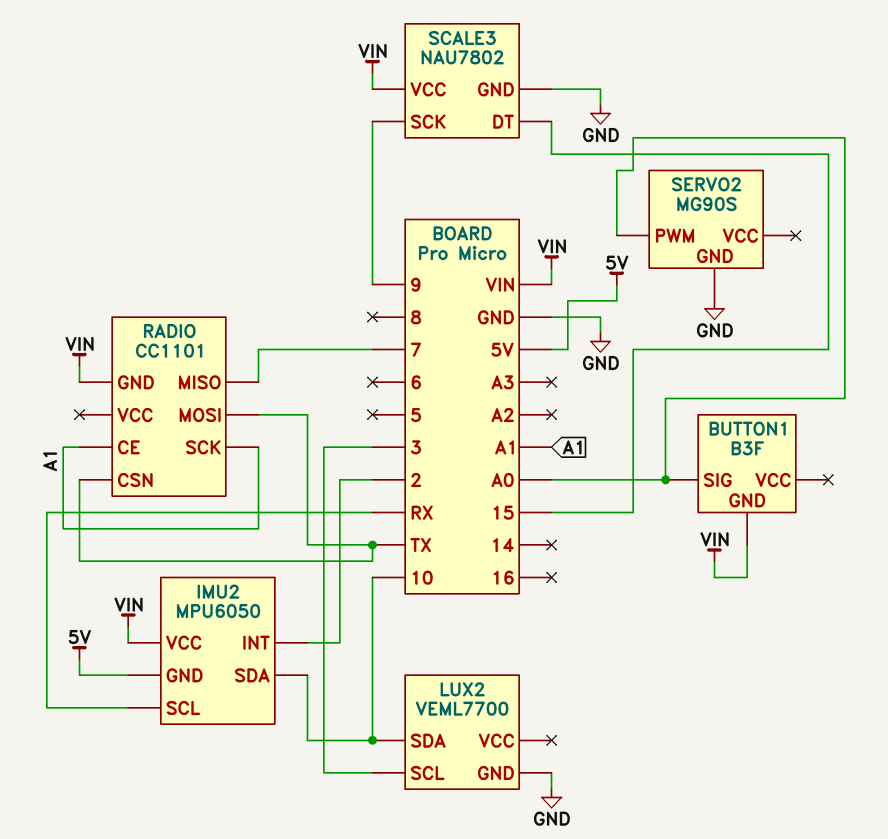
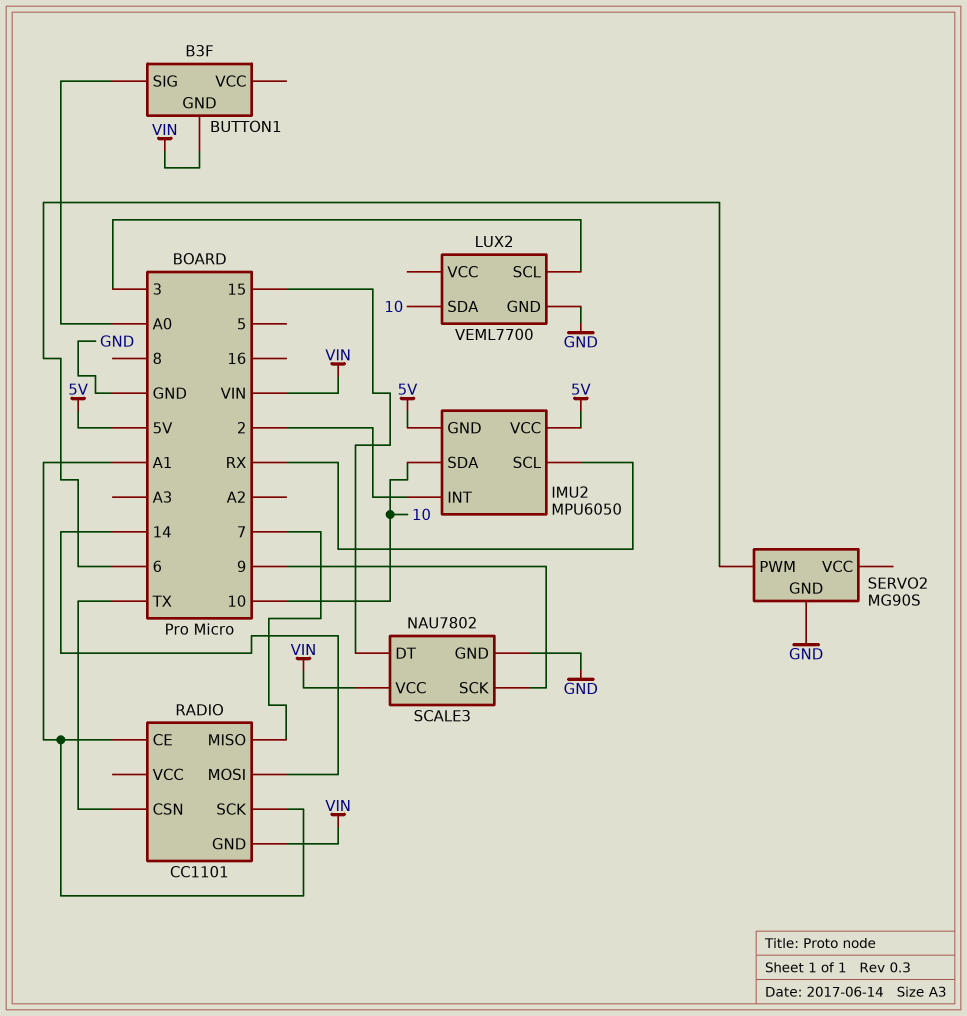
IMU2 pin VCC: VIN -> 5V
RADIO pin MOSI: TX -> 14
SERVO2 pin PWM: A0 -> 6

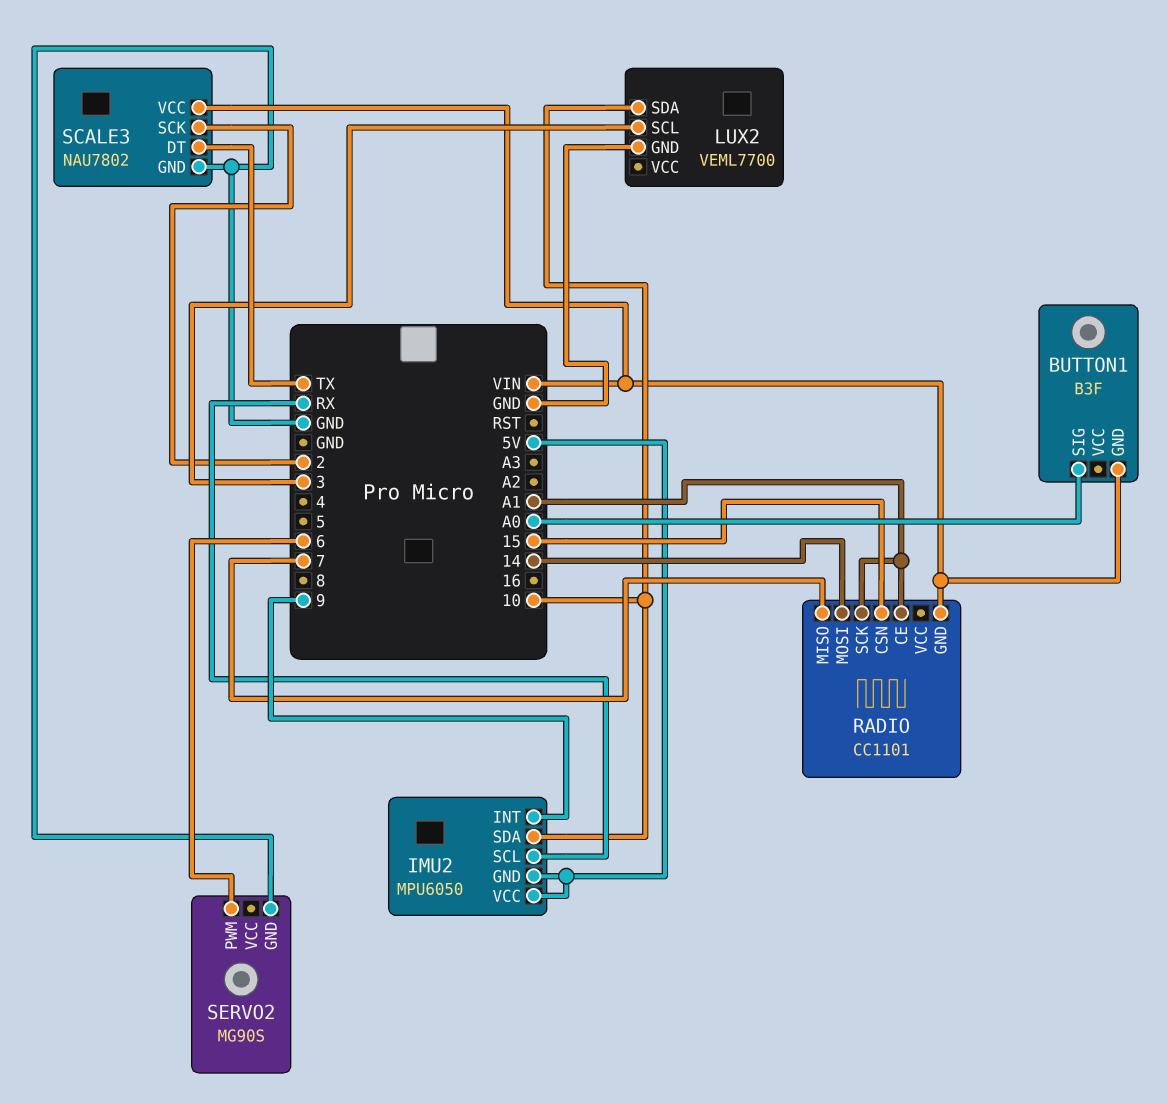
IMU2 pin INT: 2 -> 9
RADIO pin CSN: TX -> 15
SCALE3 pin DT: 15 -> TX
SCALE3 pin SCK: 9 -> 2

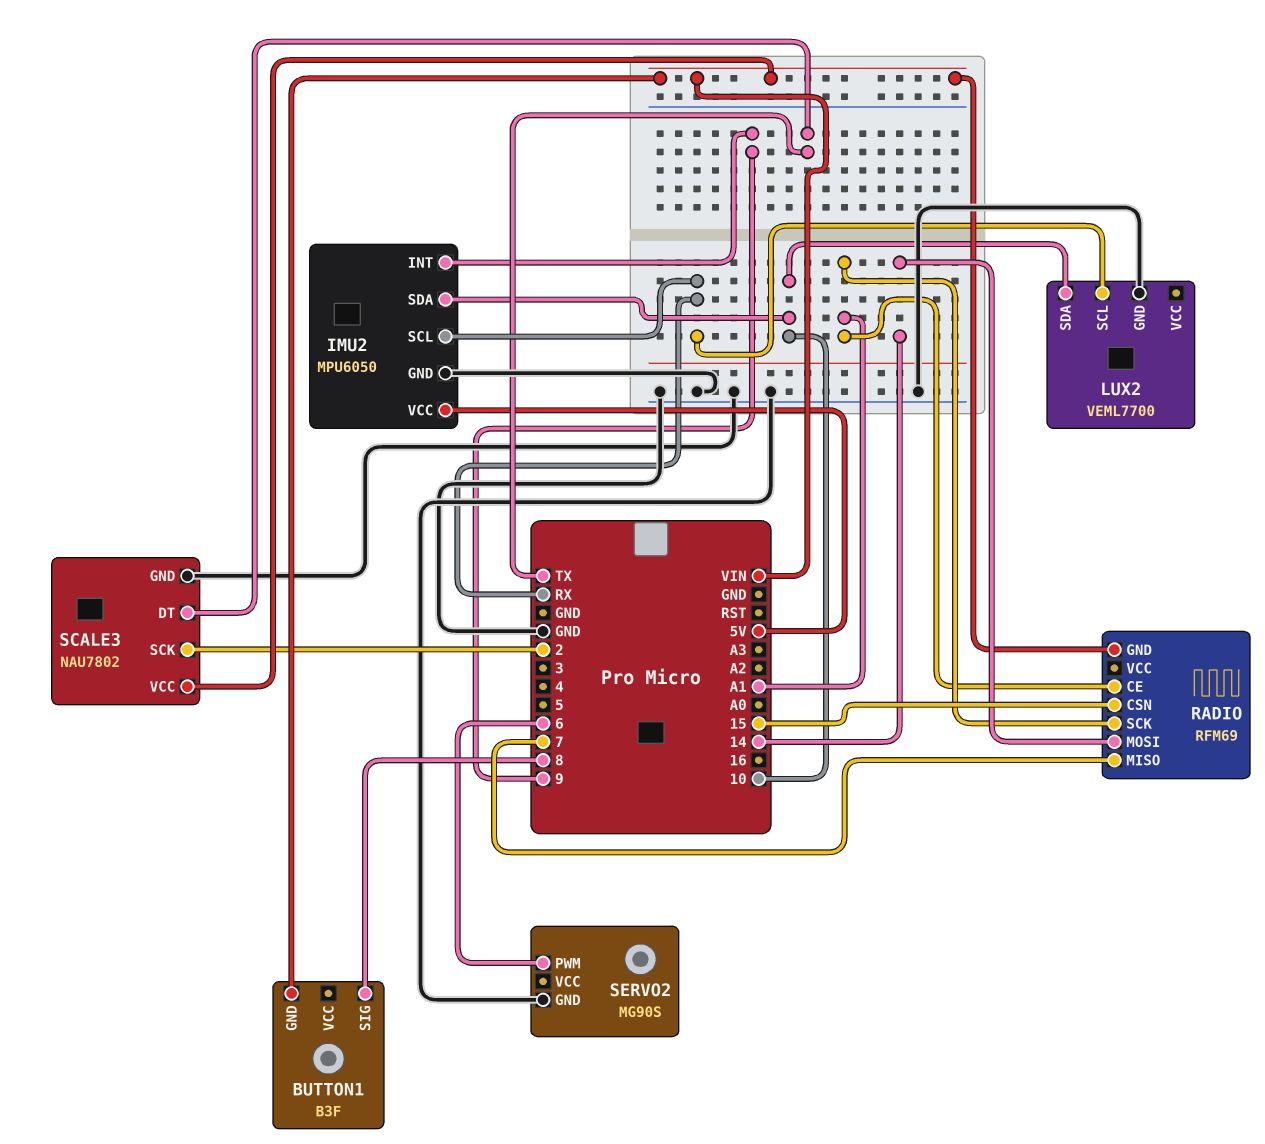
BUTTON1 pin SIG: A0 -> 8
IMU2 pin GND: 5V -> GND
LUX2 pin SCL: 3 -> RX
RADIO: CC1101 -> RFM69

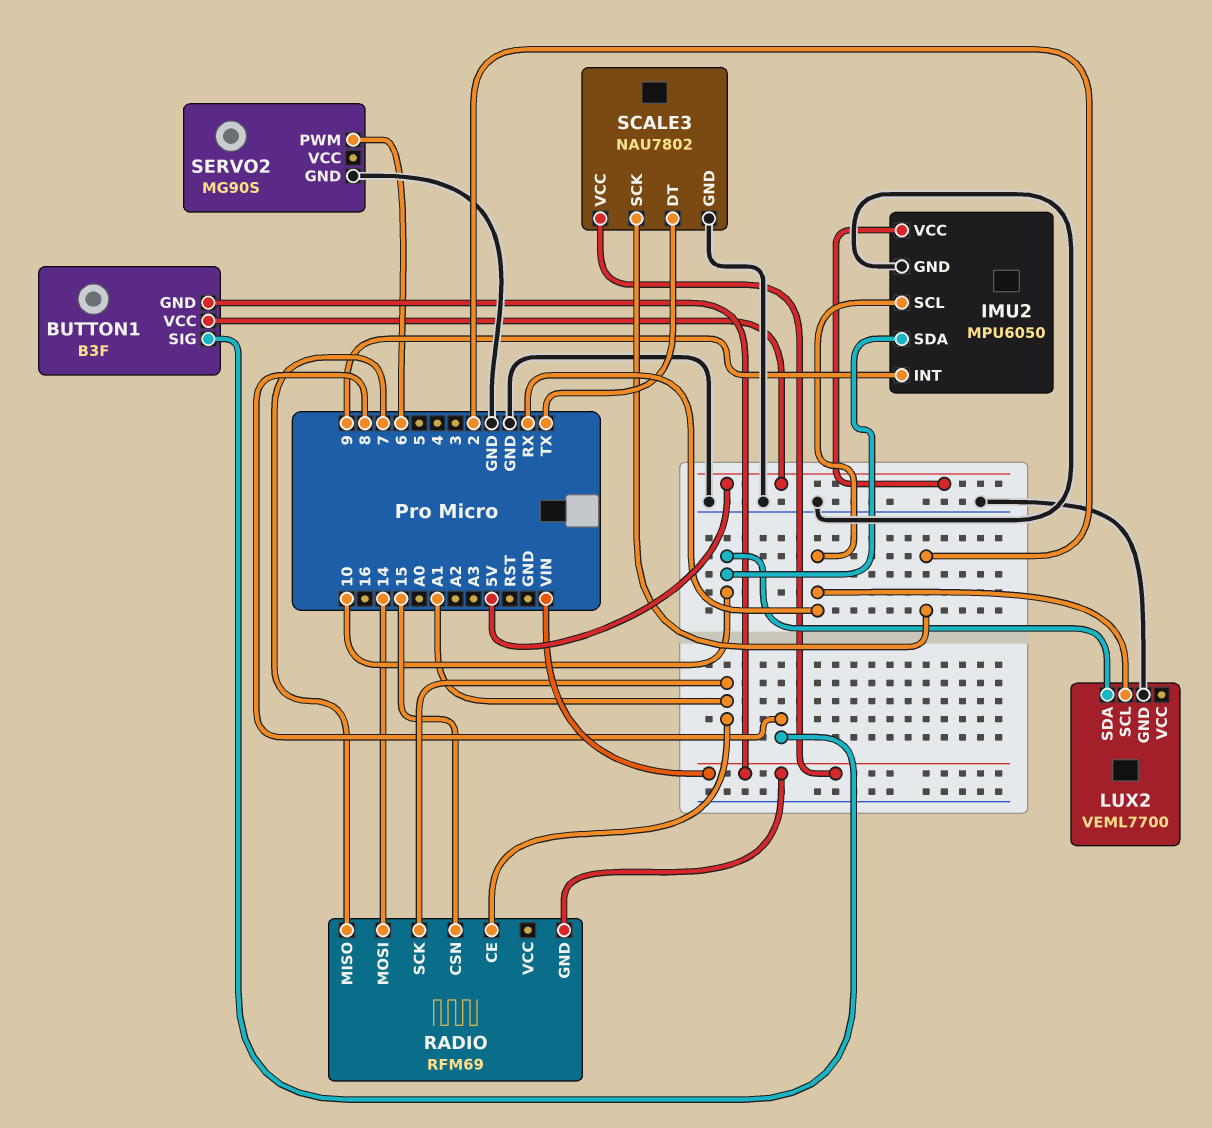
BUTTON1 pin VCC: none -> 5V

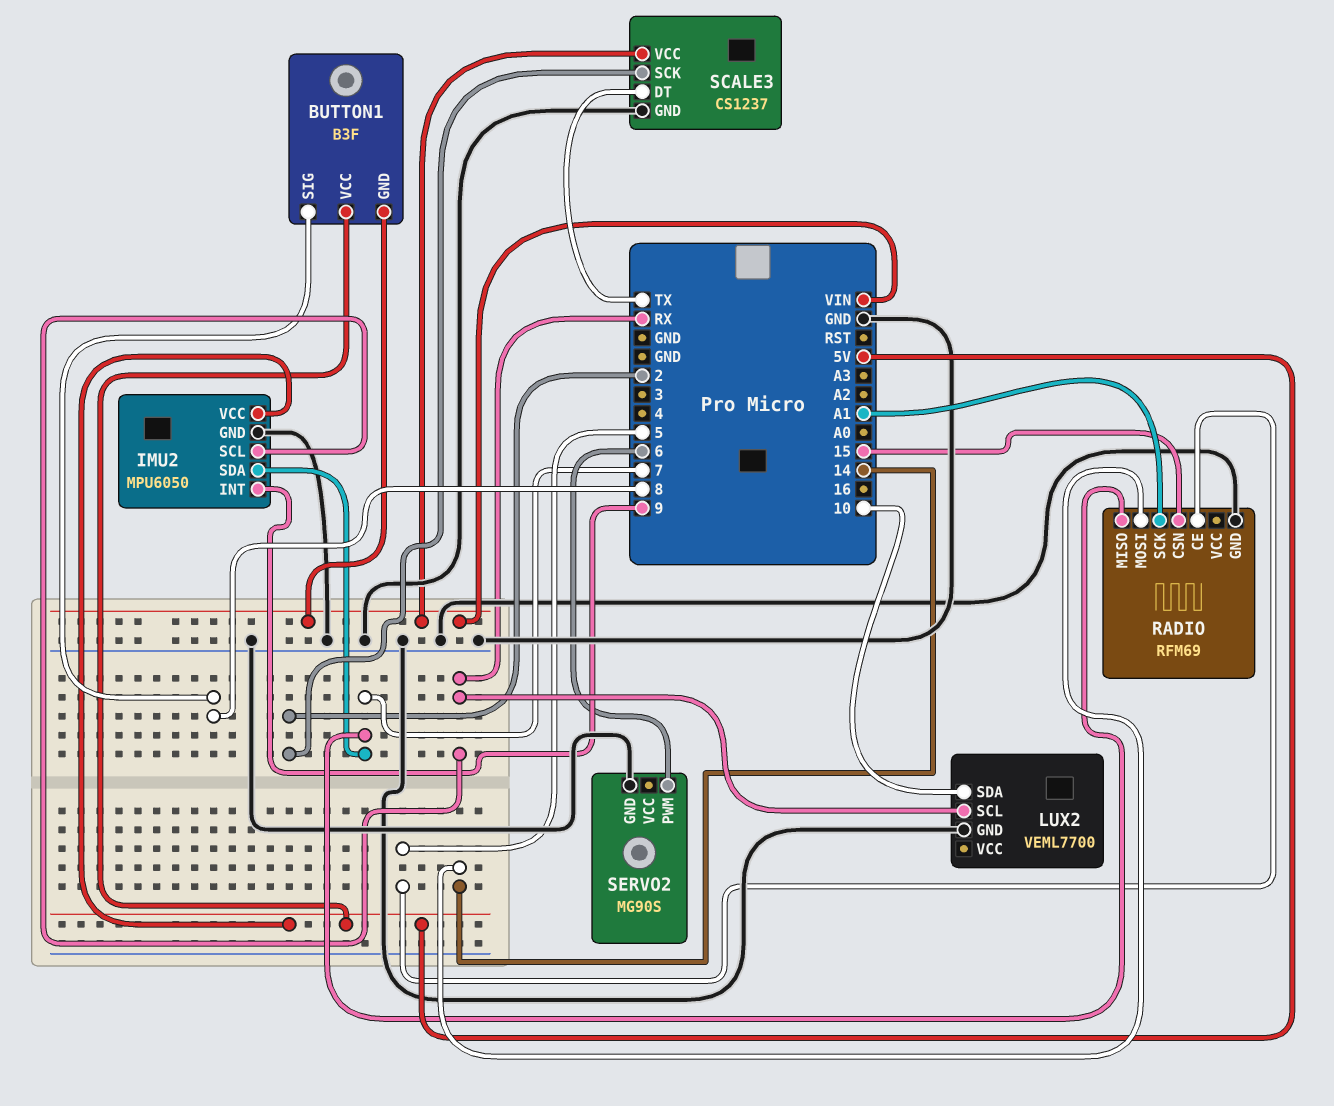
IMU2 pin SDA: 10 -> 7
RADIO pin CE: A1 -> 5
RADIO pin GND: VIN -> GND
SCALE3: NAU7802 -> CS1237

